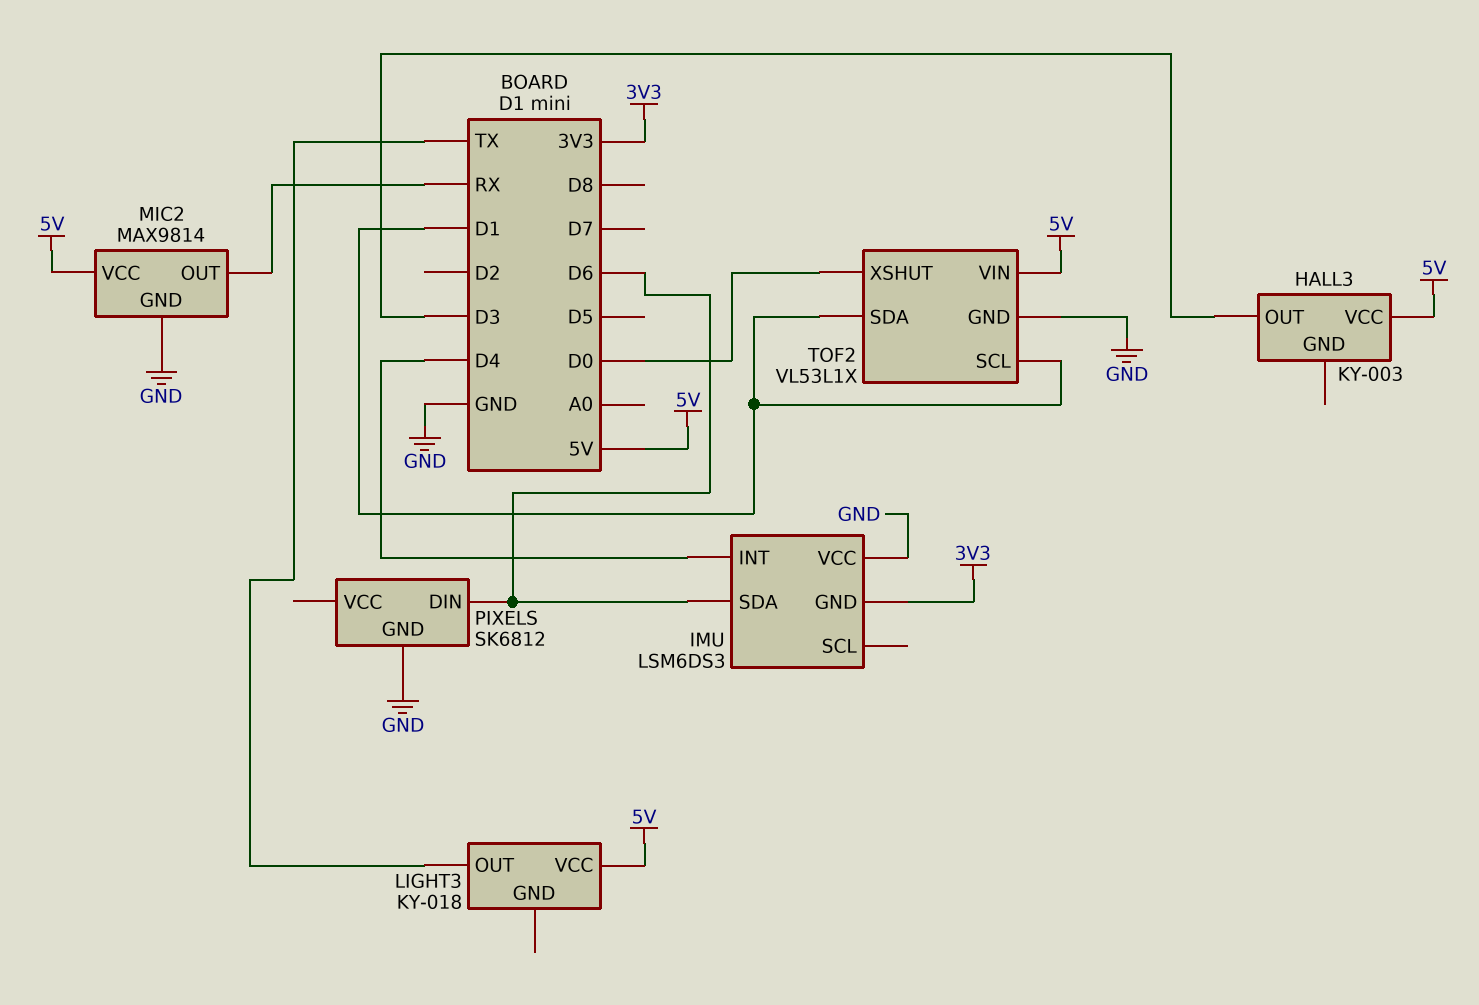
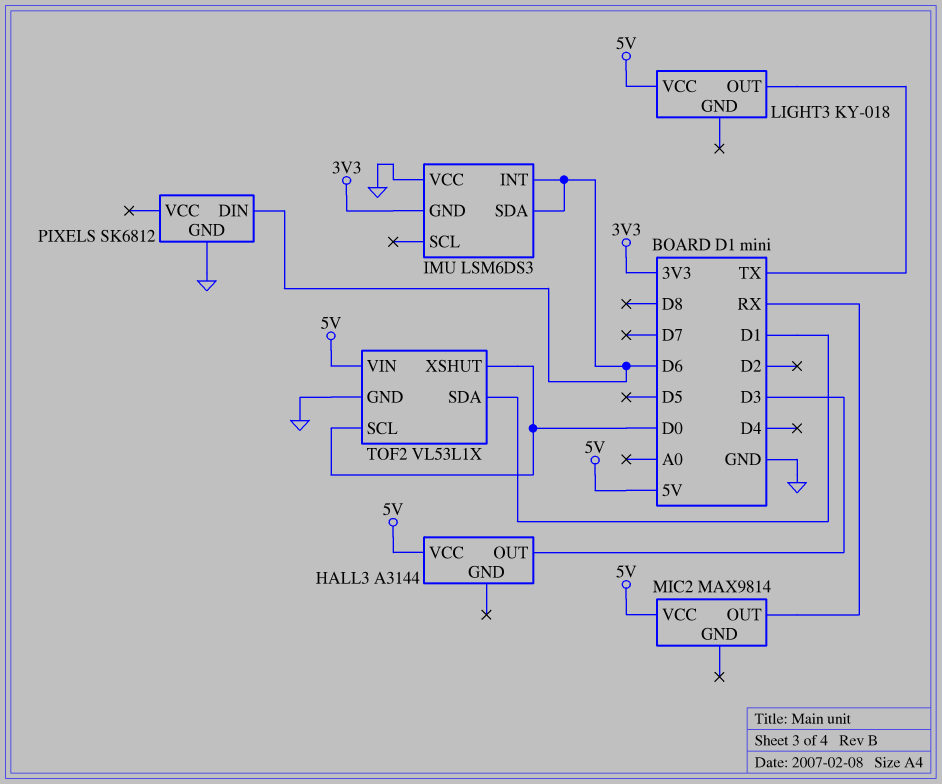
HALL3: KY-003 -> A3144
IMU pin INT: D4 -> D6
MIC2 pin GND: GND -> none
TOF2 pin SCL: D1 -> D0

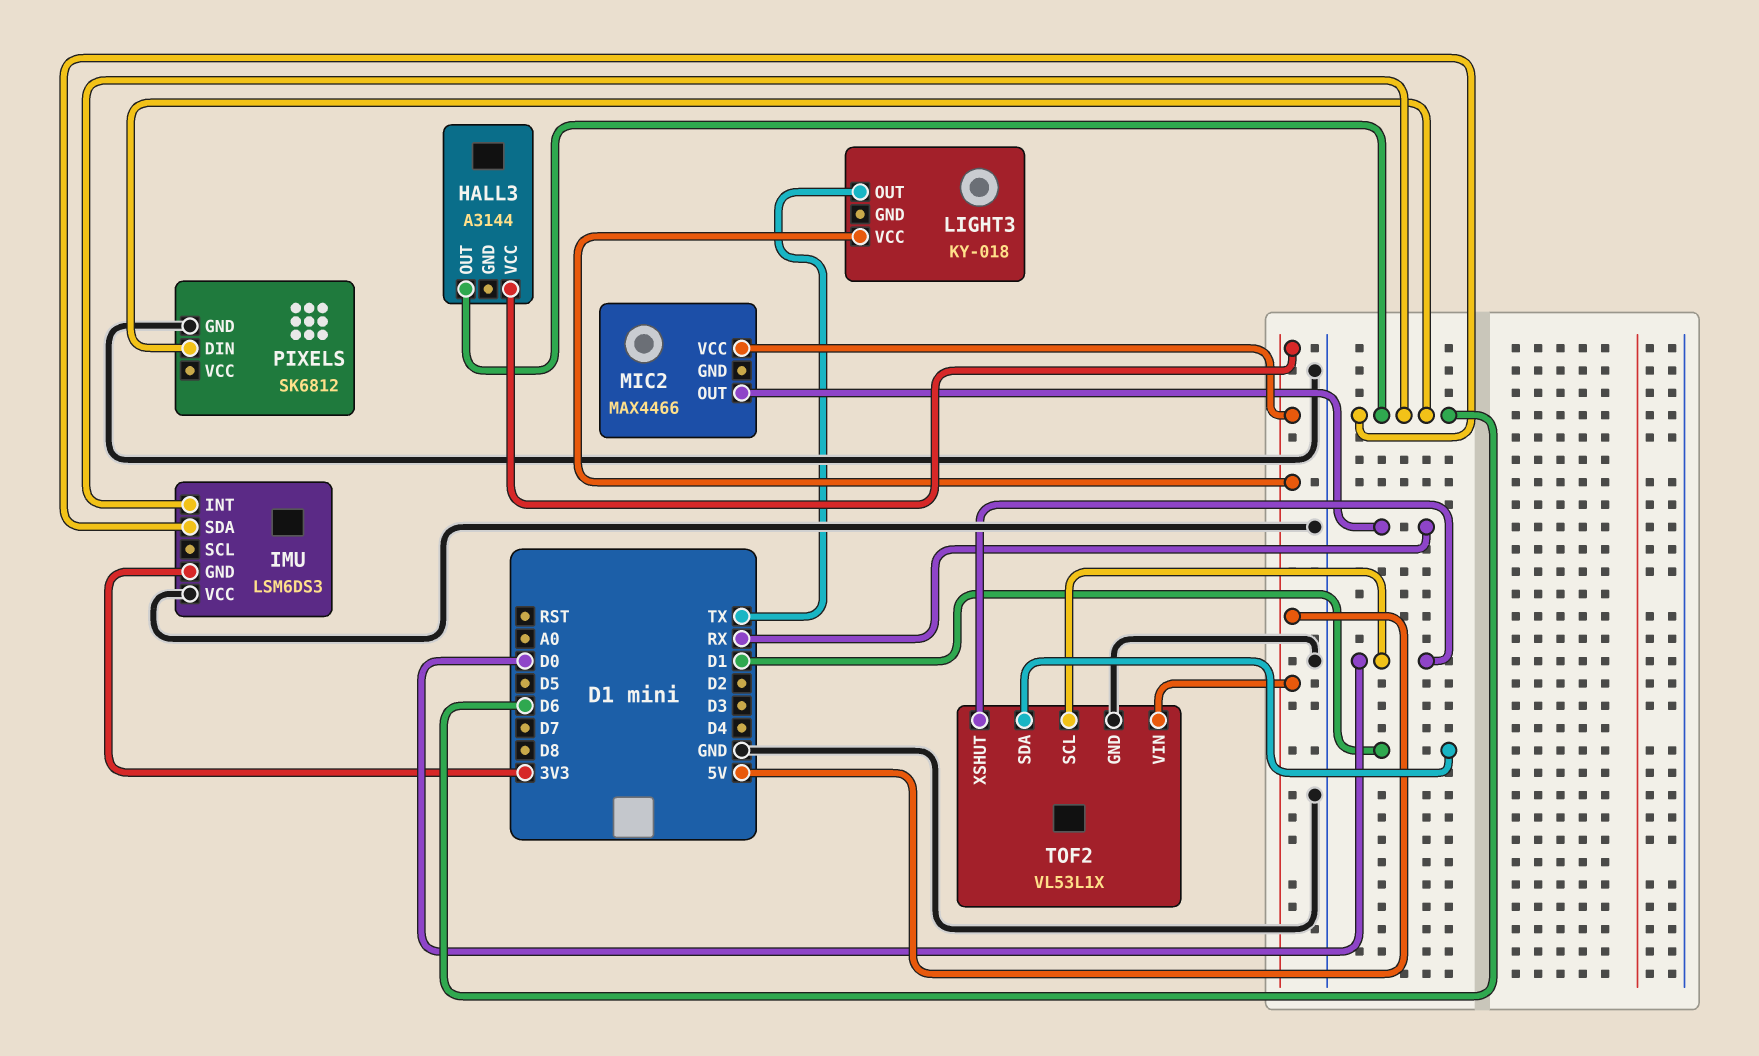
HALL3 pin OUT: D3 -> D6
MIC2: MAX9814 -> MAX4466

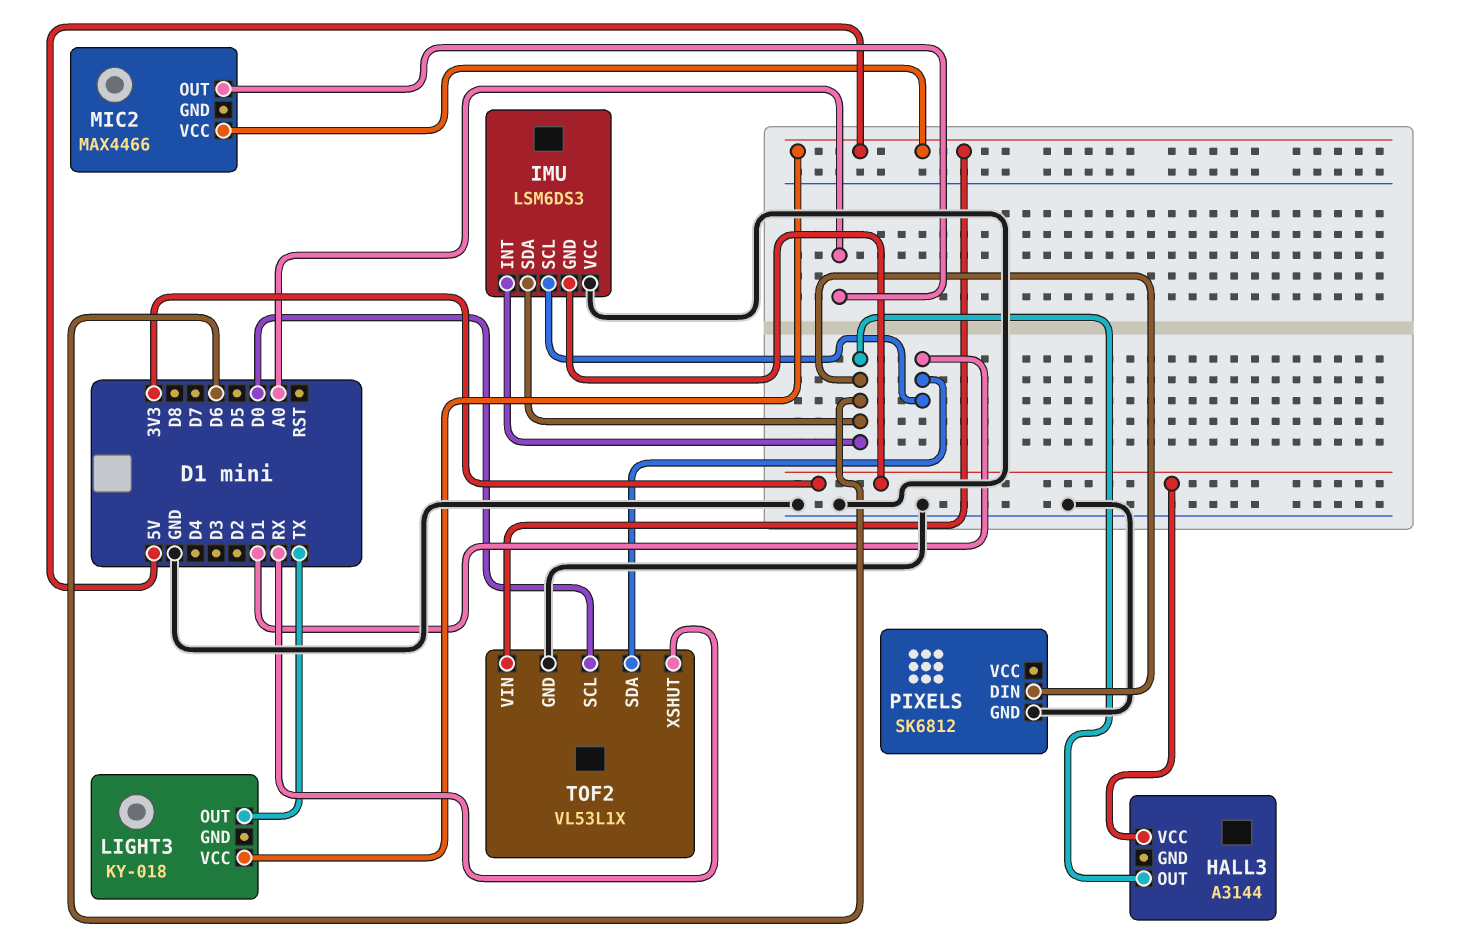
HALL3 pin VCC: 5V -> 3V3
IMU pin SCL: none -> D1
MIC2 pin OUT: RX -> A0
TOF2 pin XSHUT: D0 -> RX

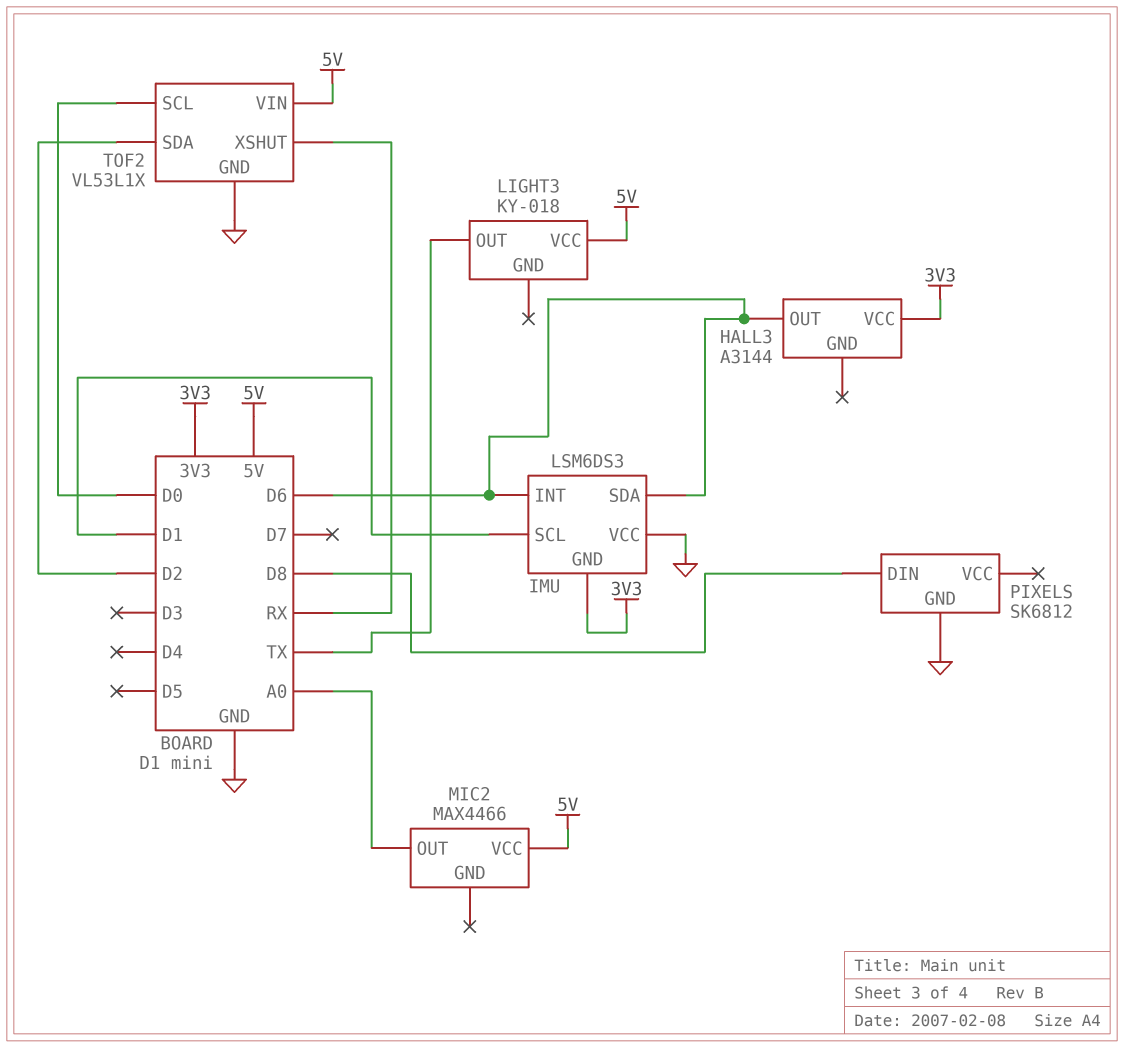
PIXELS pin DIN: D6 -> D8
TOF2 pin SDA: D1 -> D2

